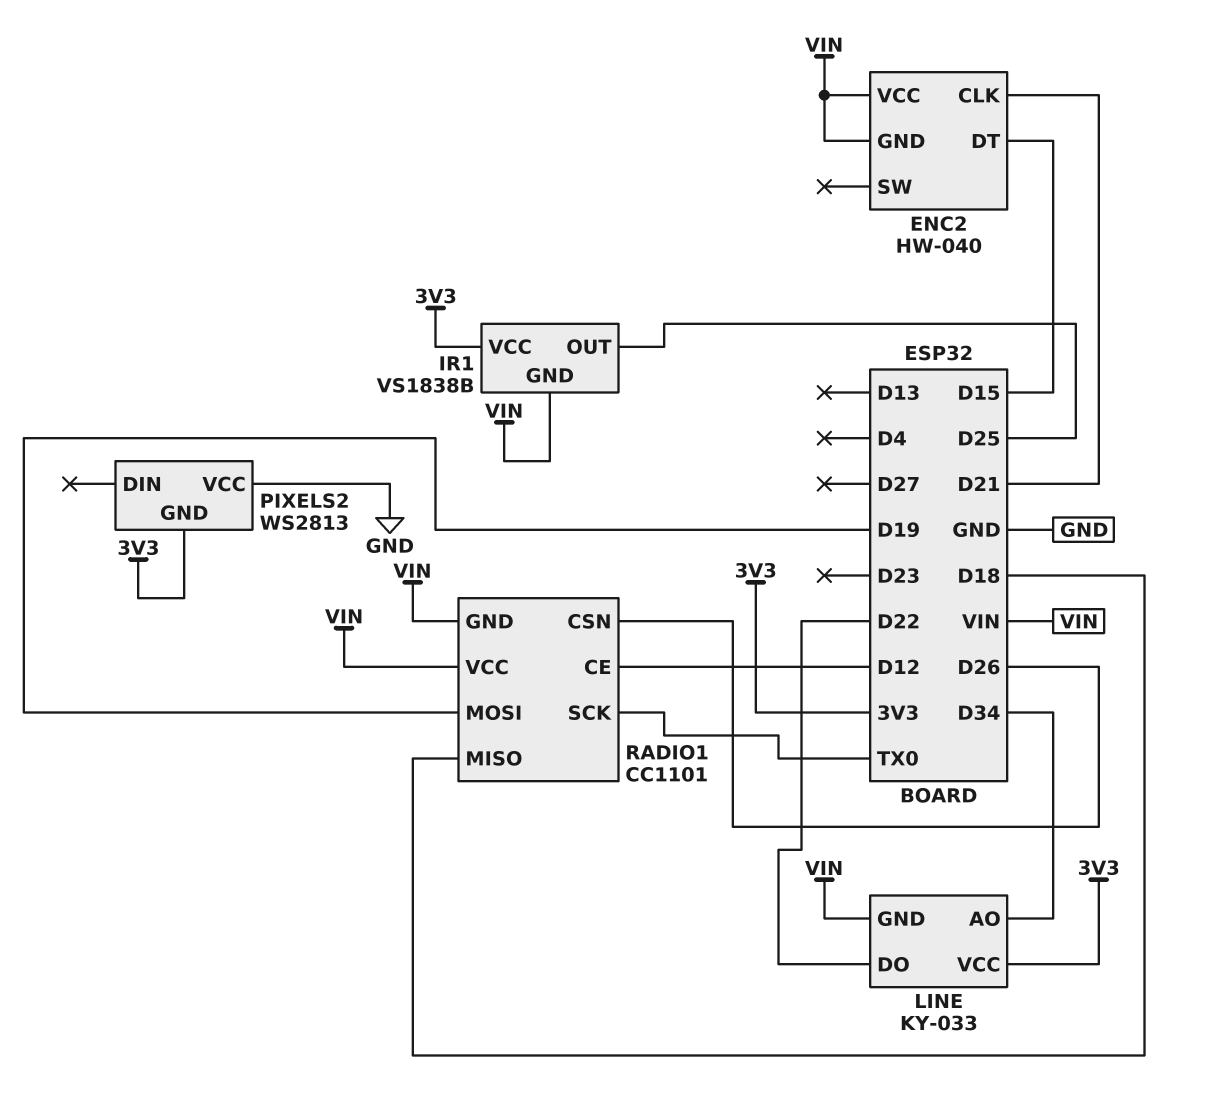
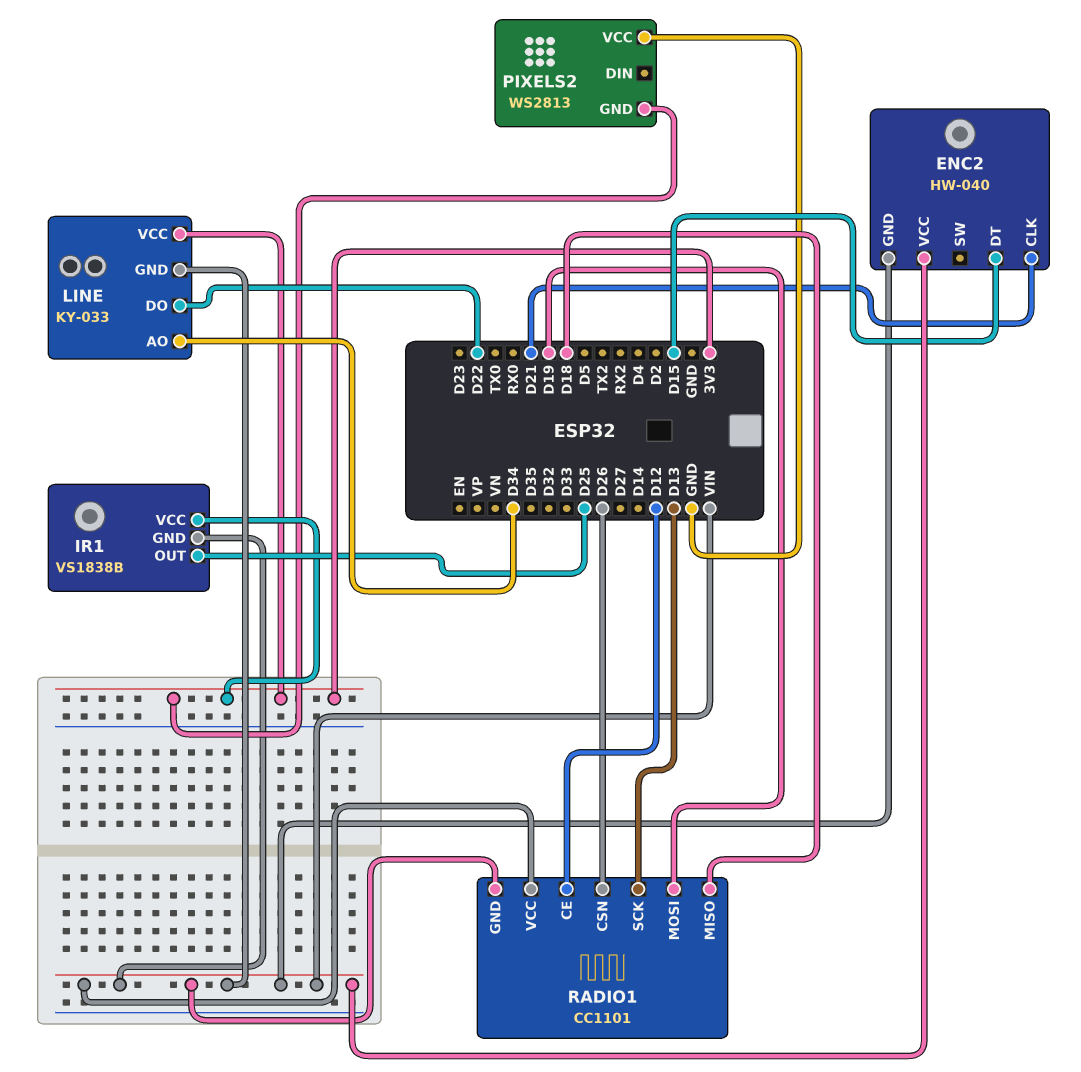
RADIO1 pin SCK: TX0 -> D13

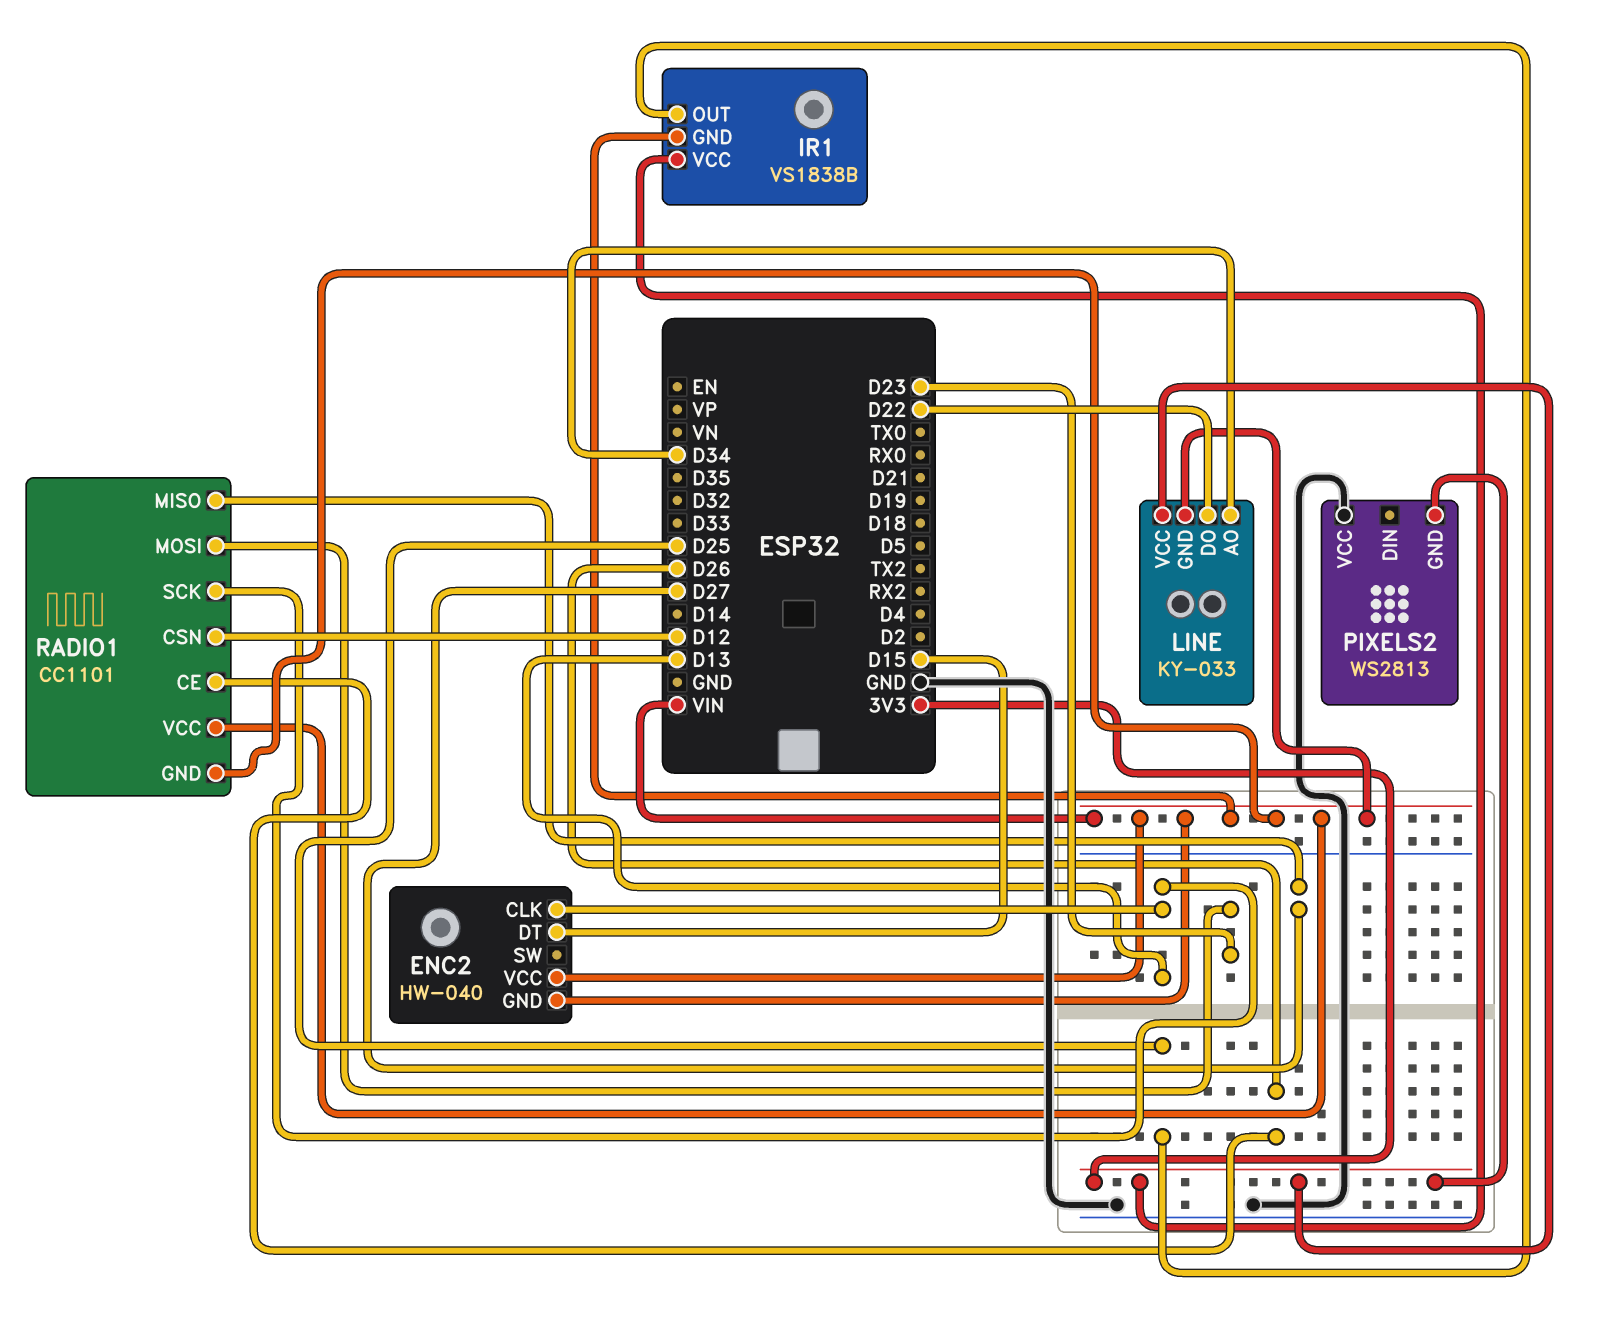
ENC2 pin CLK: D21 -> D13
RADIO1 pin CE: D12 -> D26
RADIO1 pin CSN: D26 -> D12
RADIO1 pin MISO: D18 -> D27
RADIO1 pin MOSI: D19 -> D23

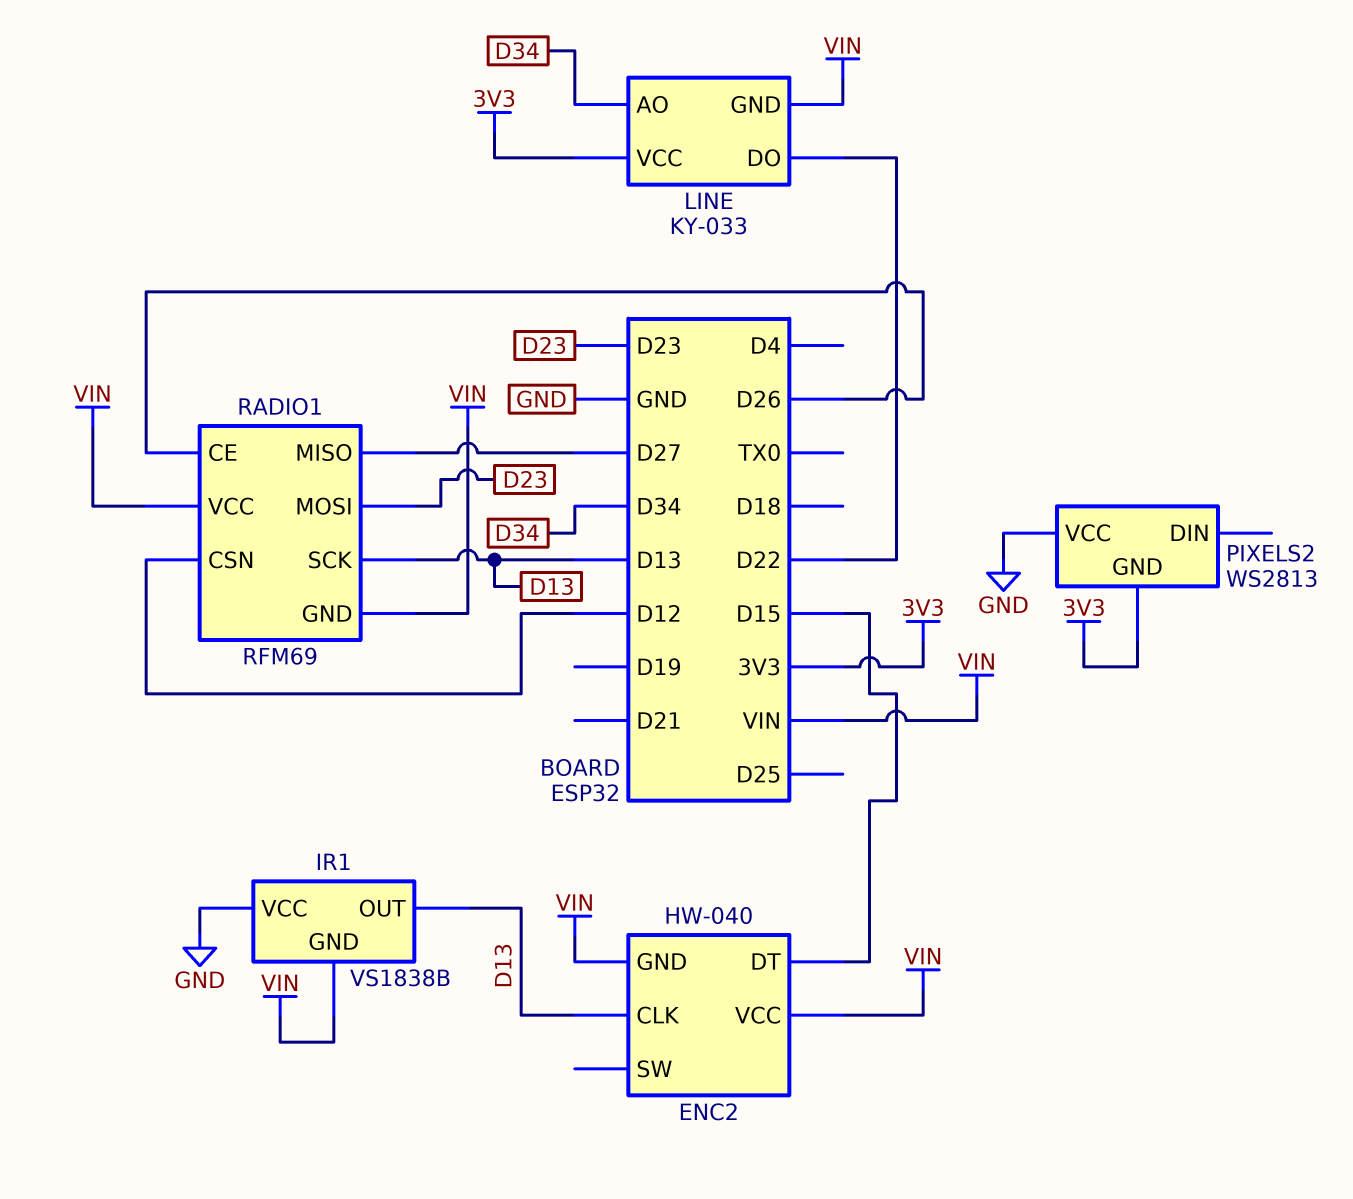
IR1 pin OUT: D25 -> D13
IR1 pin VCC: 3V3 -> GND
RADIO1: CC1101 -> RFM69

